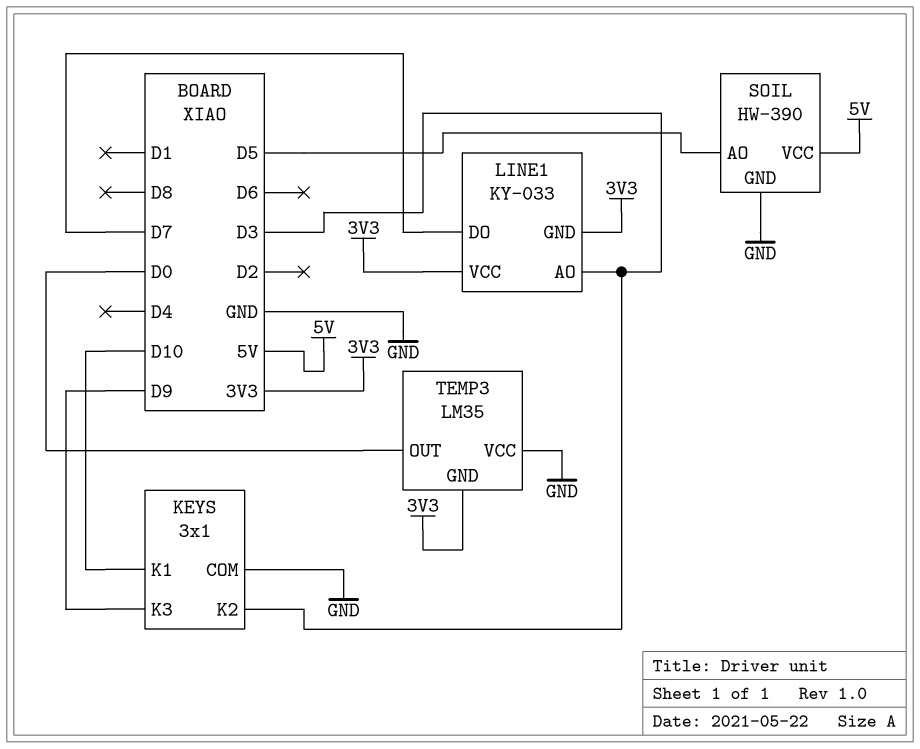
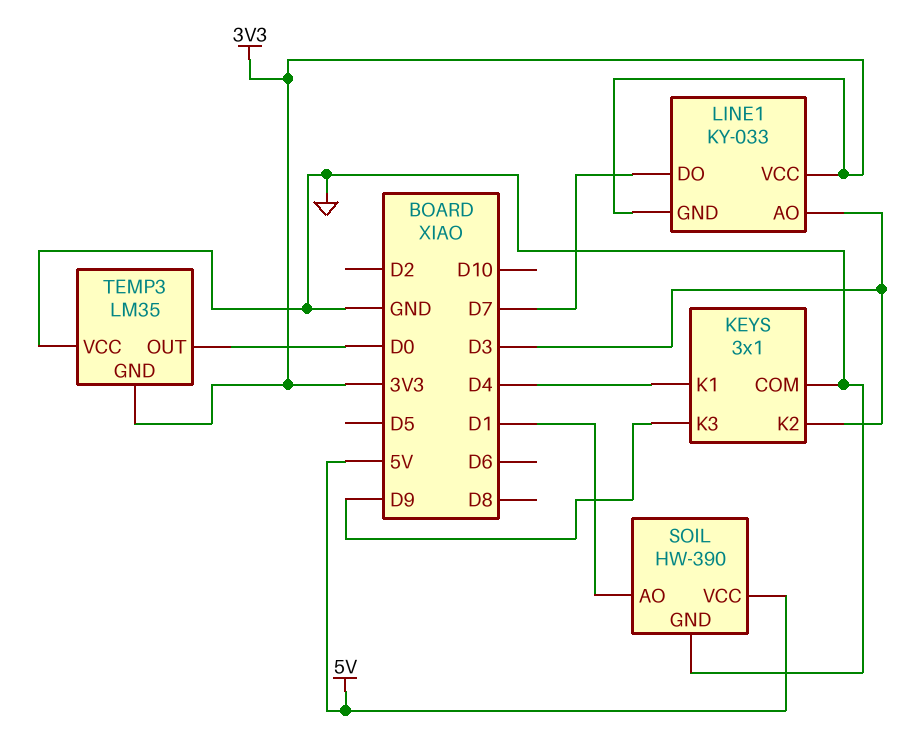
KEYS pin K1: D10 -> D4
SOIL pin AO: D5 -> D1

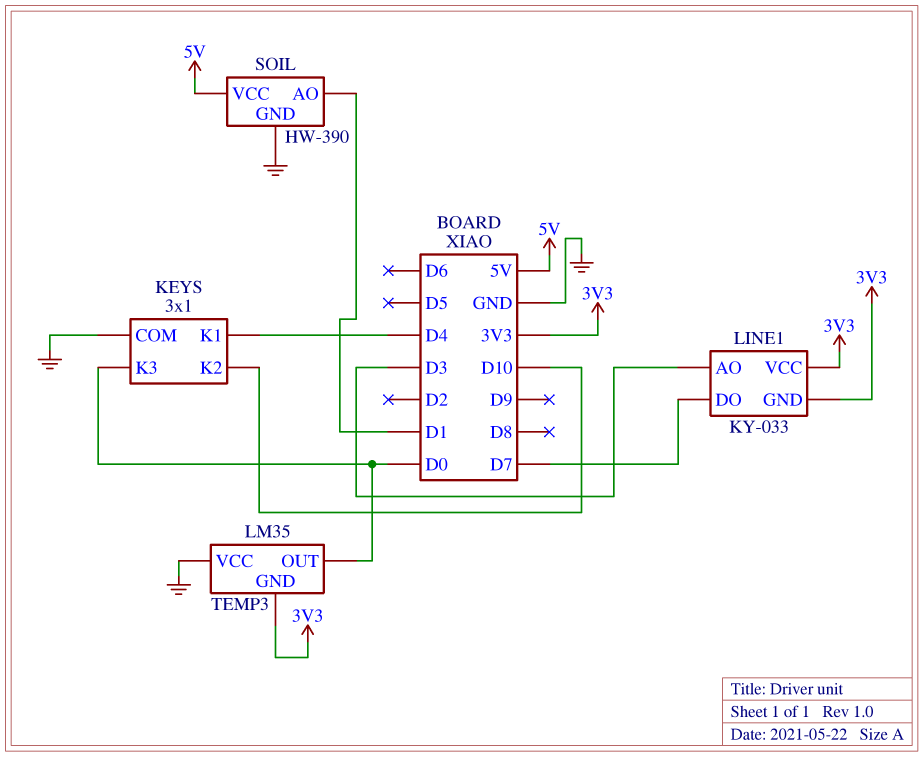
KEYS pin K2: D3 -> D10
KEYS pin K3: D9 -> D0

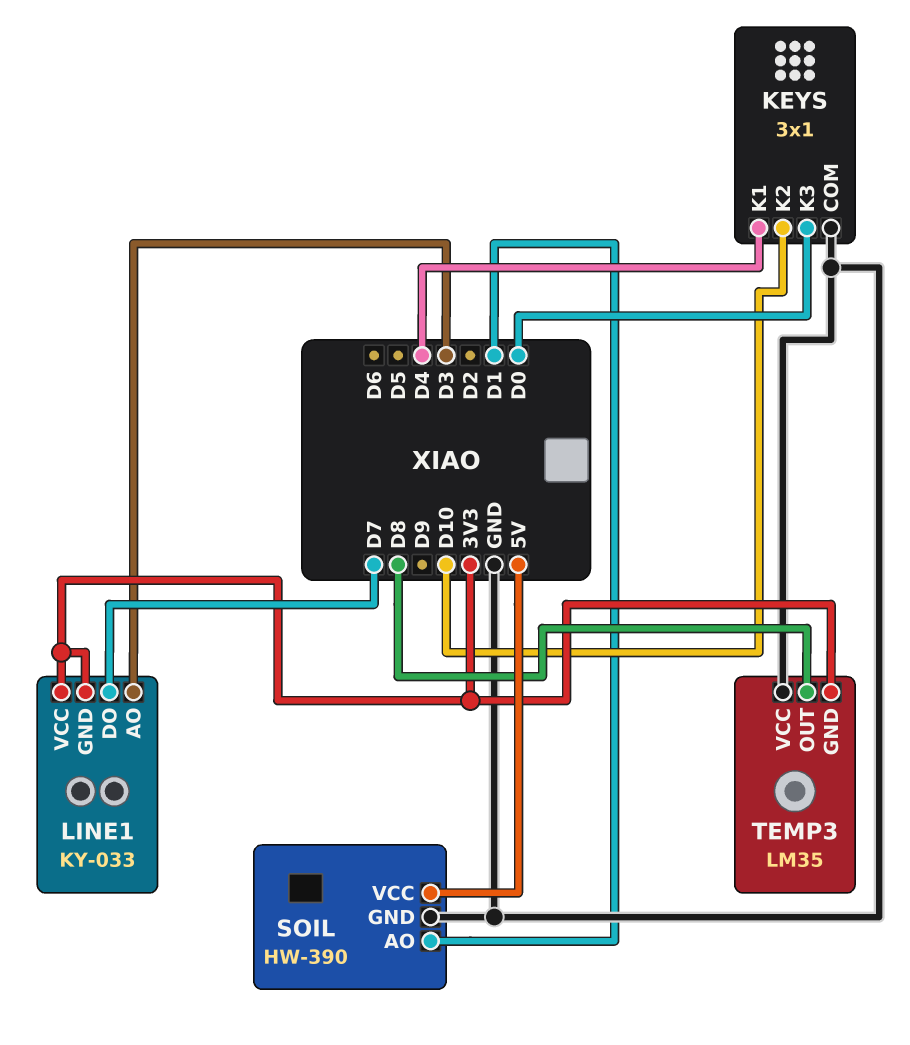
TEMP3 pin OUT: D0 -> D8

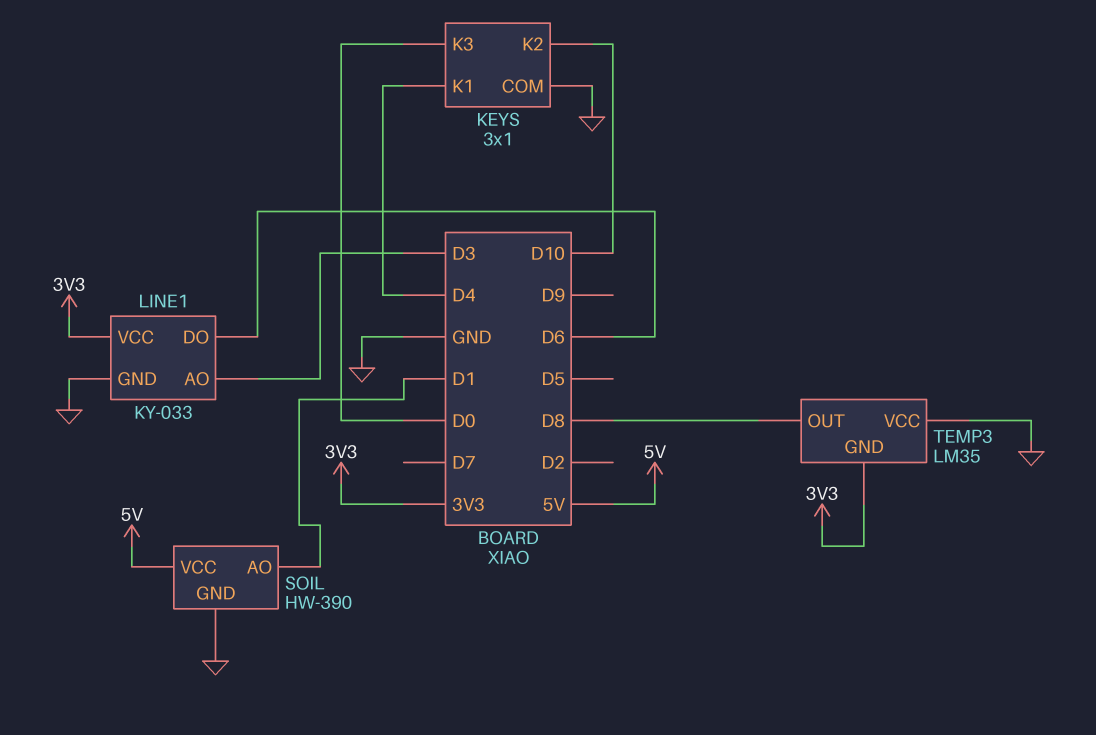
LINE1 pin DO: D7 -> D6
LINE1 pin GND: 3V3 -> GND

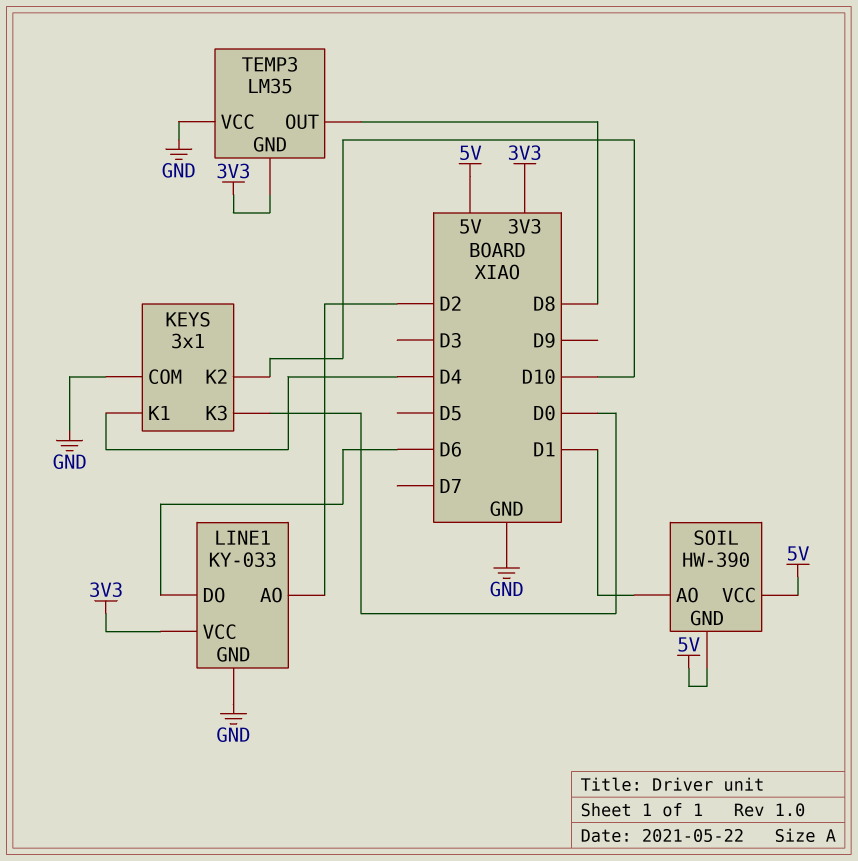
LINE1 pin AO: D3 -> D2
SOIL pin GND: GND -> 5V

